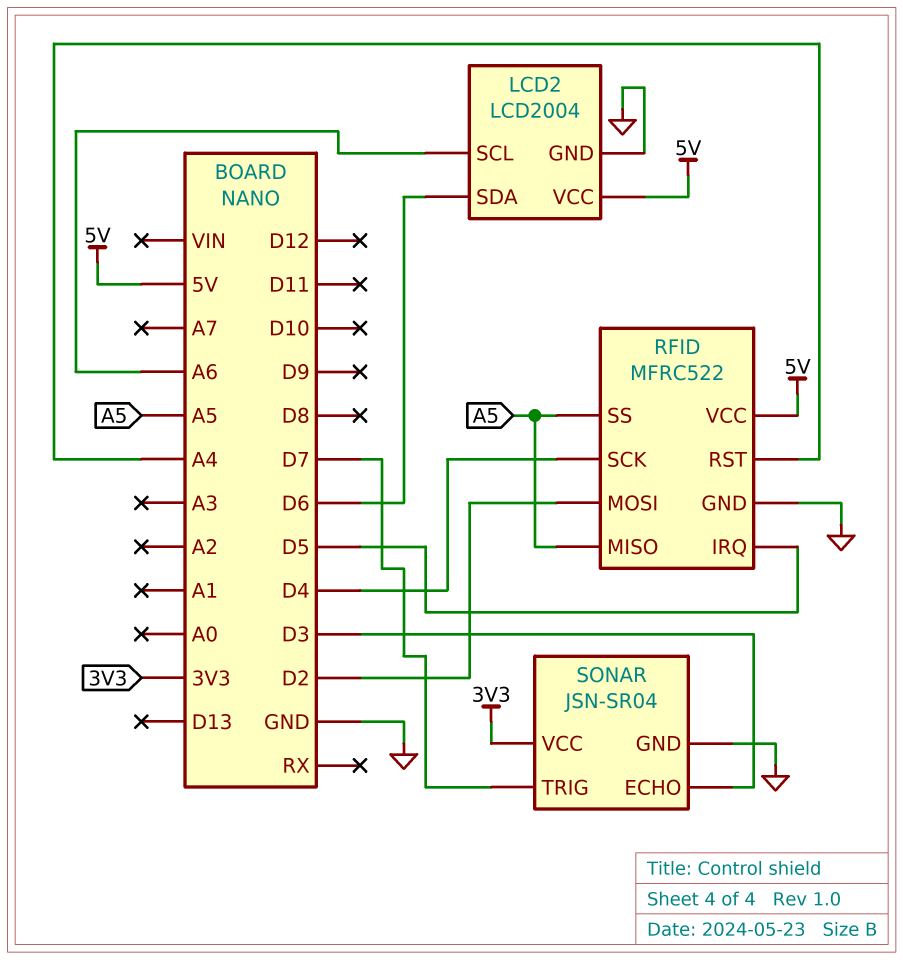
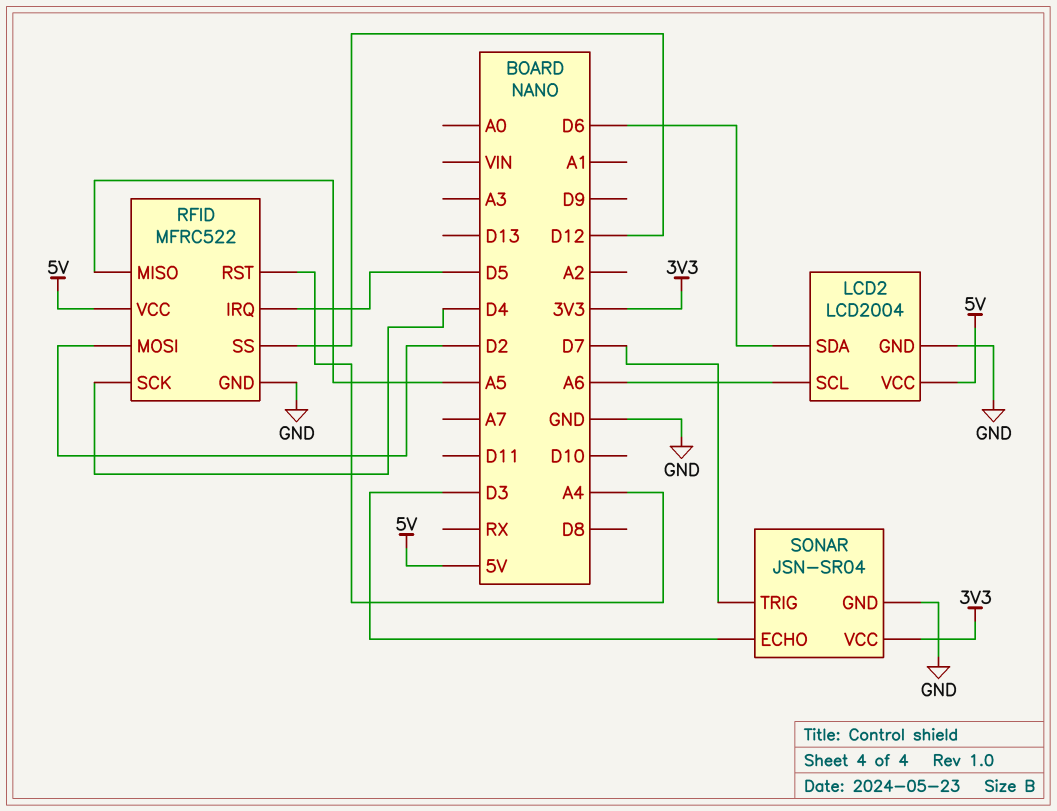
RFID pin SS: A5 -> D12

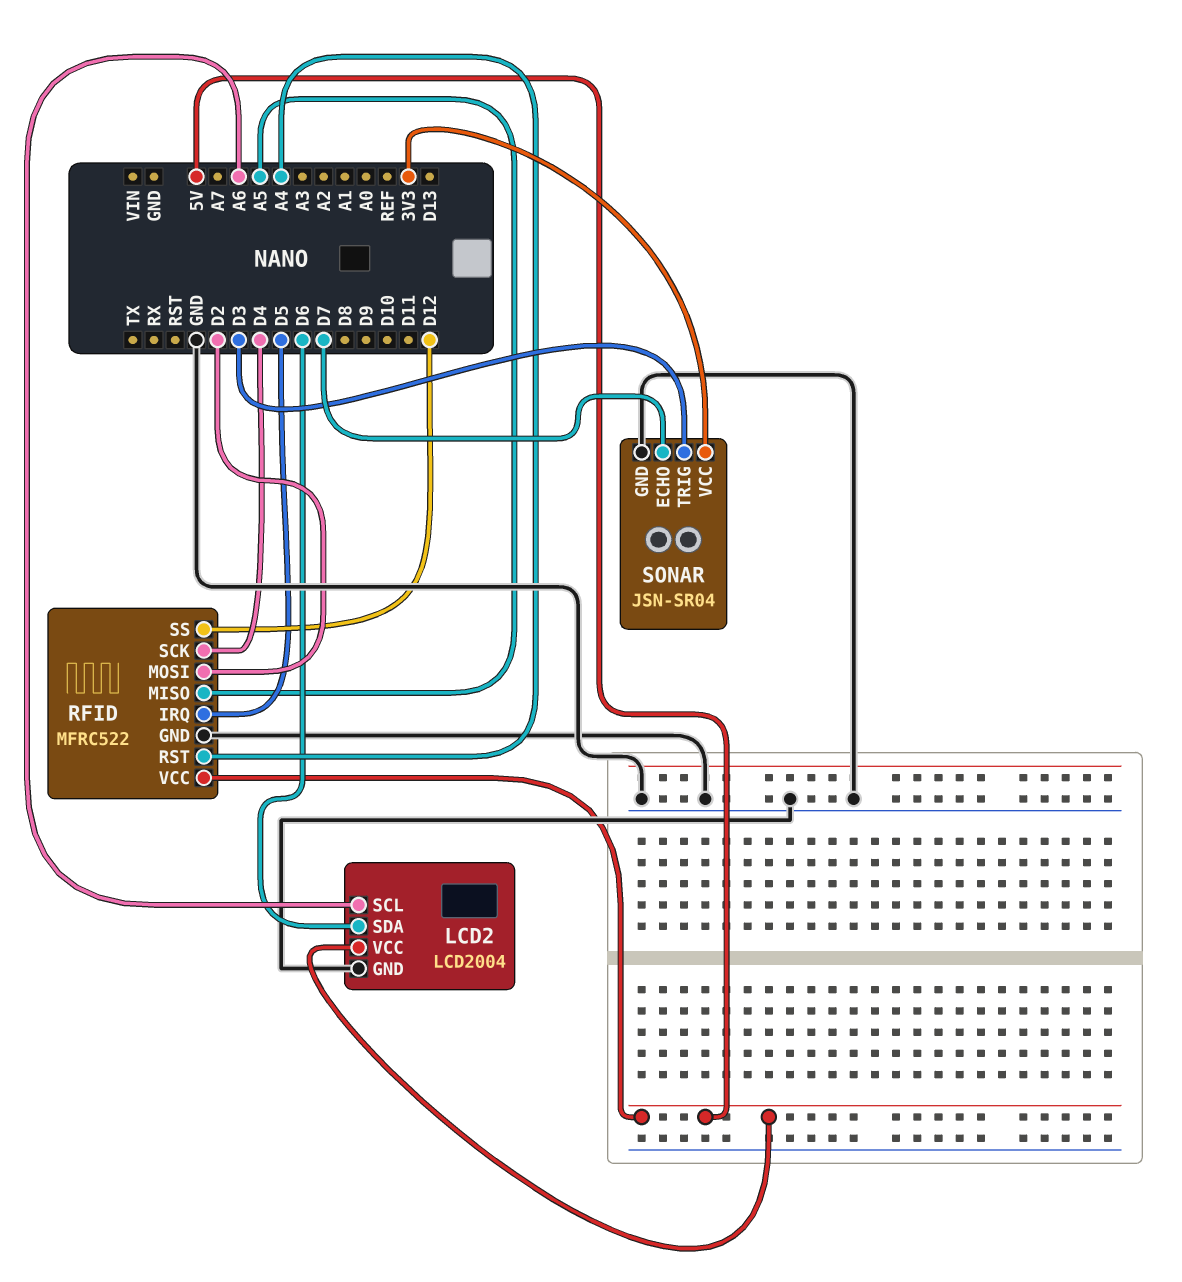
SONAR pin ECHO: D3 -> D7
SONAR pin TRIG: D7 -> D3

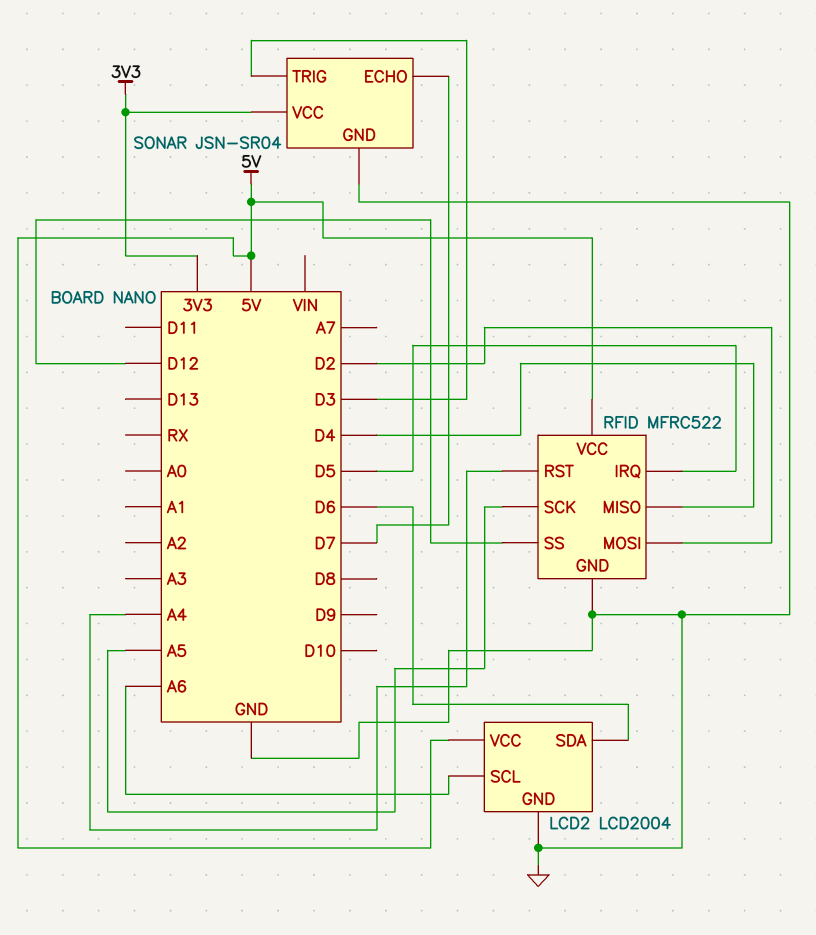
RFID pin MISO: A5 -> D4
RFID pin SCK: D4 -> A5

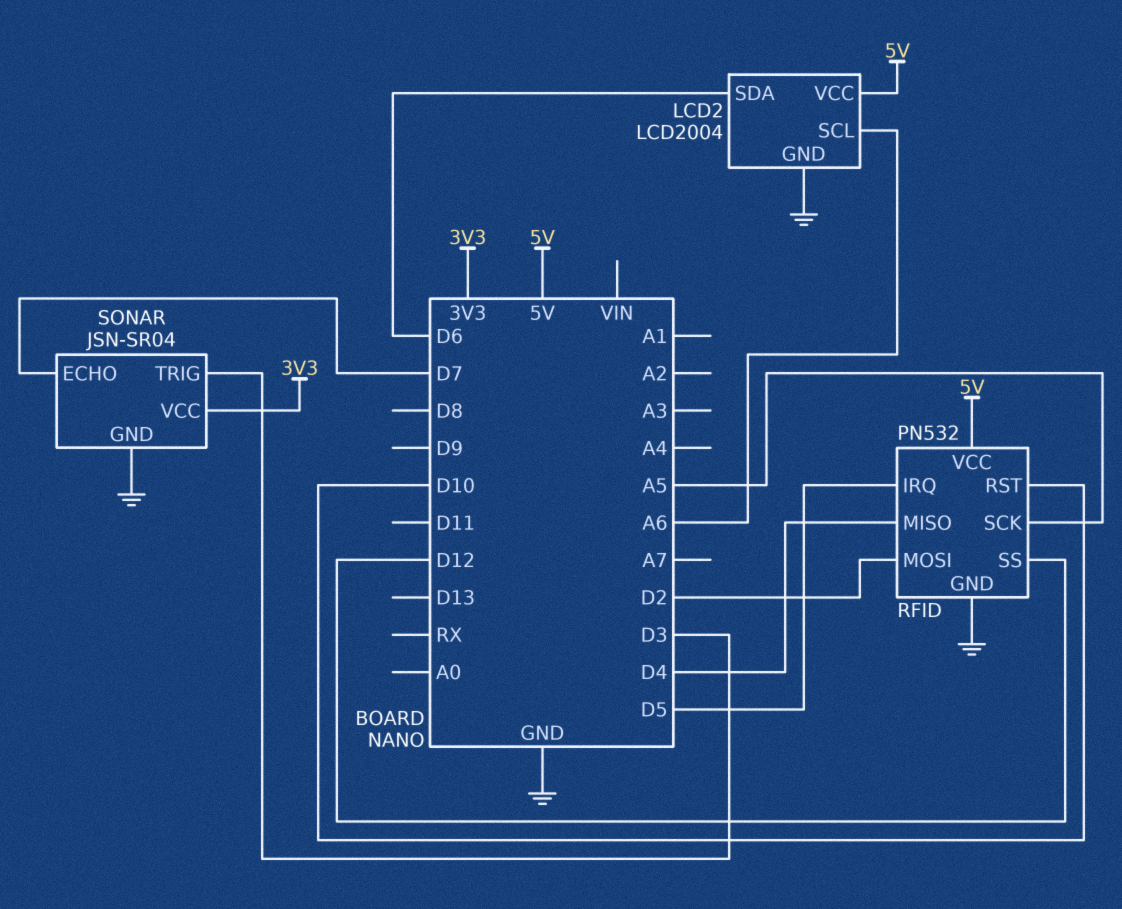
RFID: MFRC522 -> PN532
RFID pin RST: A4 -> D10

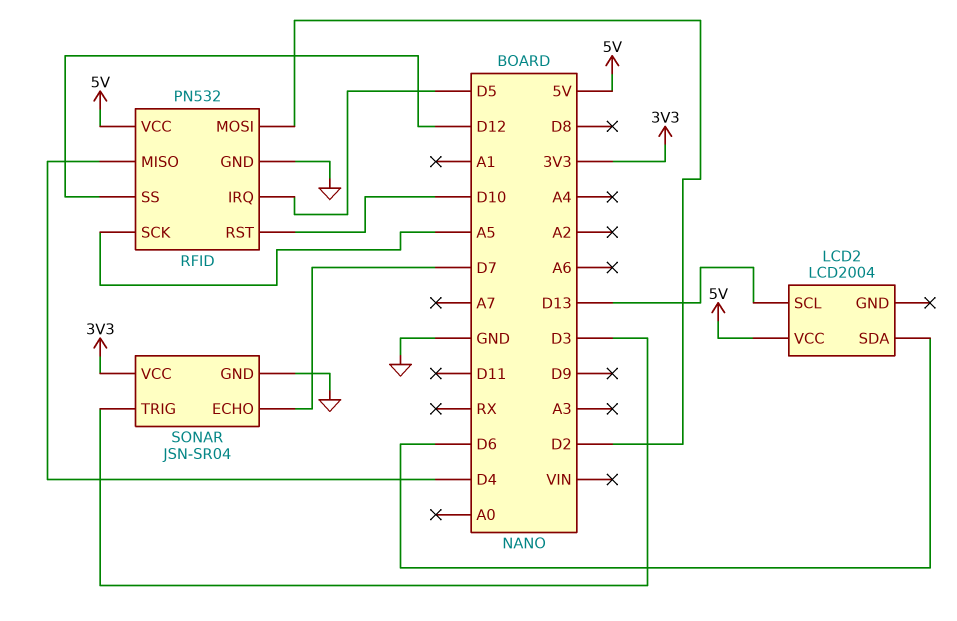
LCD2 pin GND: GND -> none
LCD2 pin SCL: A6 -> D13

